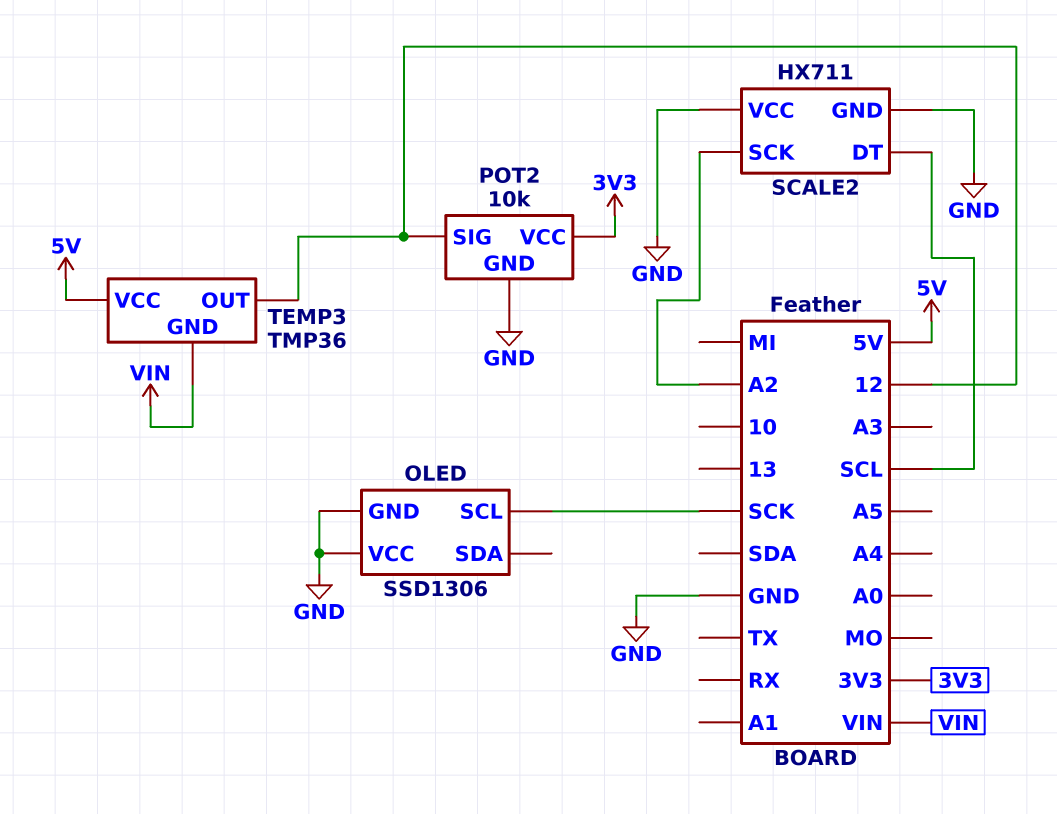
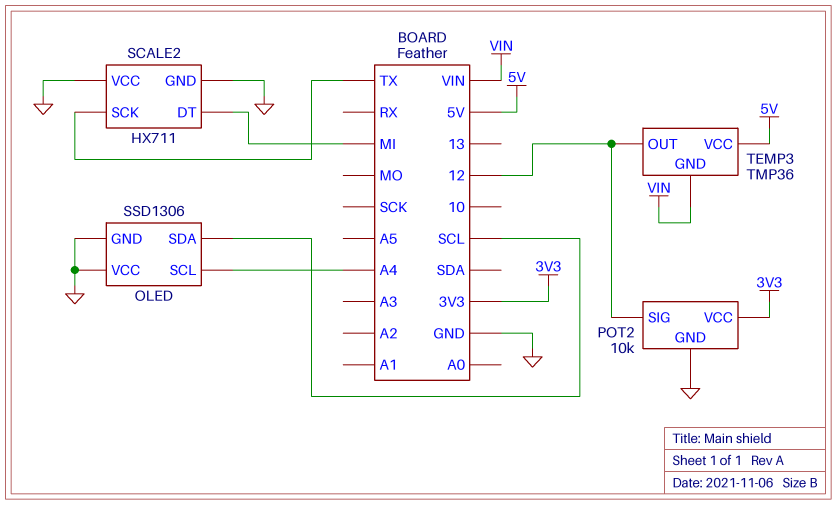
OLED pin SCL: SCK -> A4
OLED pin SDA: none -> SCL
SCALE2 pin DT: SCL -> MI
SCALE2 pin SCK: A2 -> TX

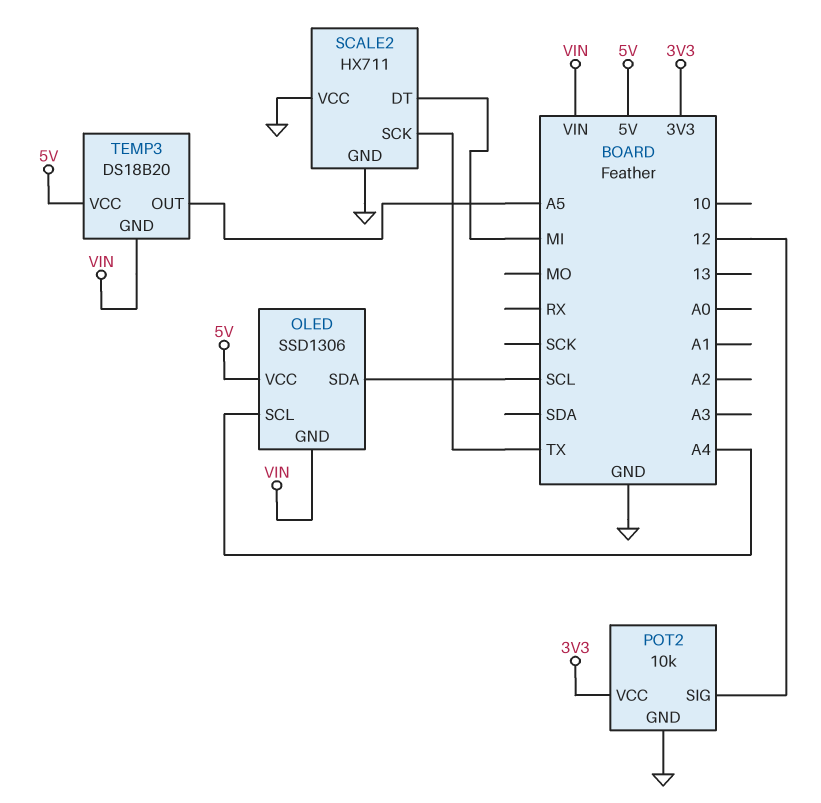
OLED pin GND: GND -> VIN
OLED pin VCC: GND -> 5V
TEMP3: TMP36 -> DS18B20
TEMP3 pin OUT: 12 -> A5

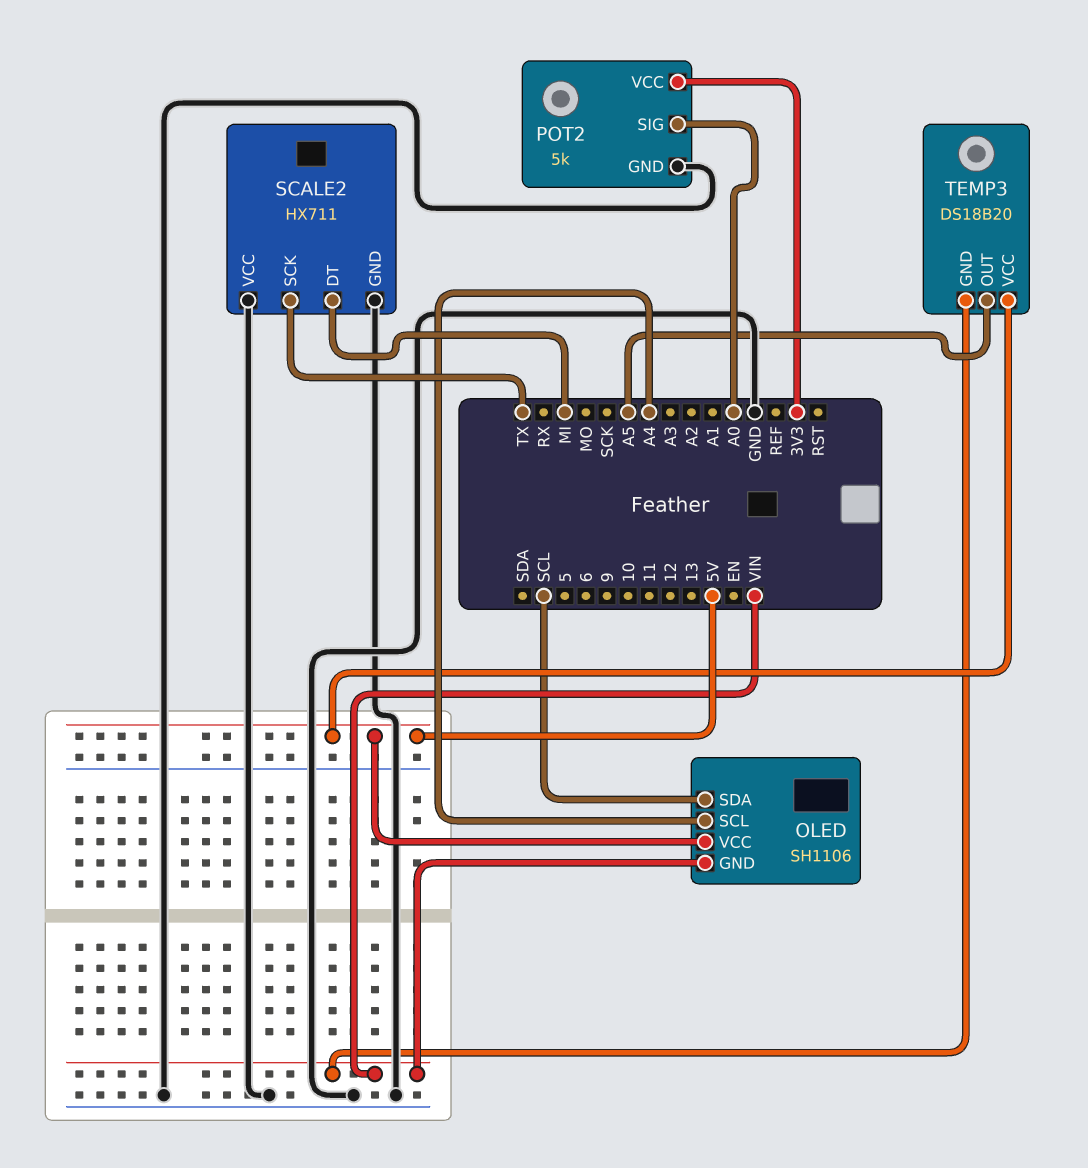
OLED: SSD1306 -> SH1106
POT2: 10k -> 5k
POT2 pin SIG: 12 -> A0

